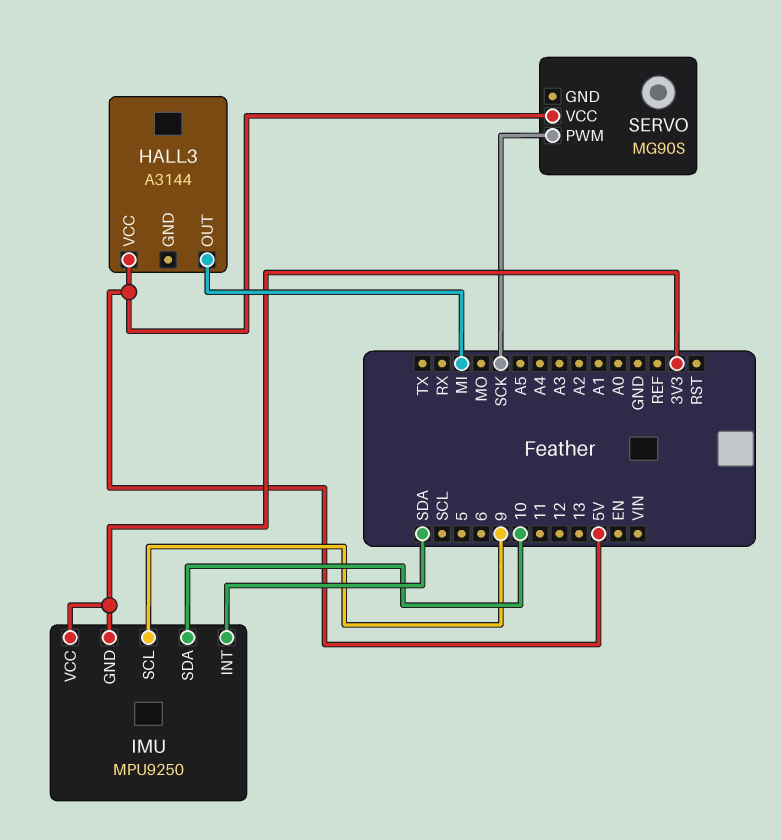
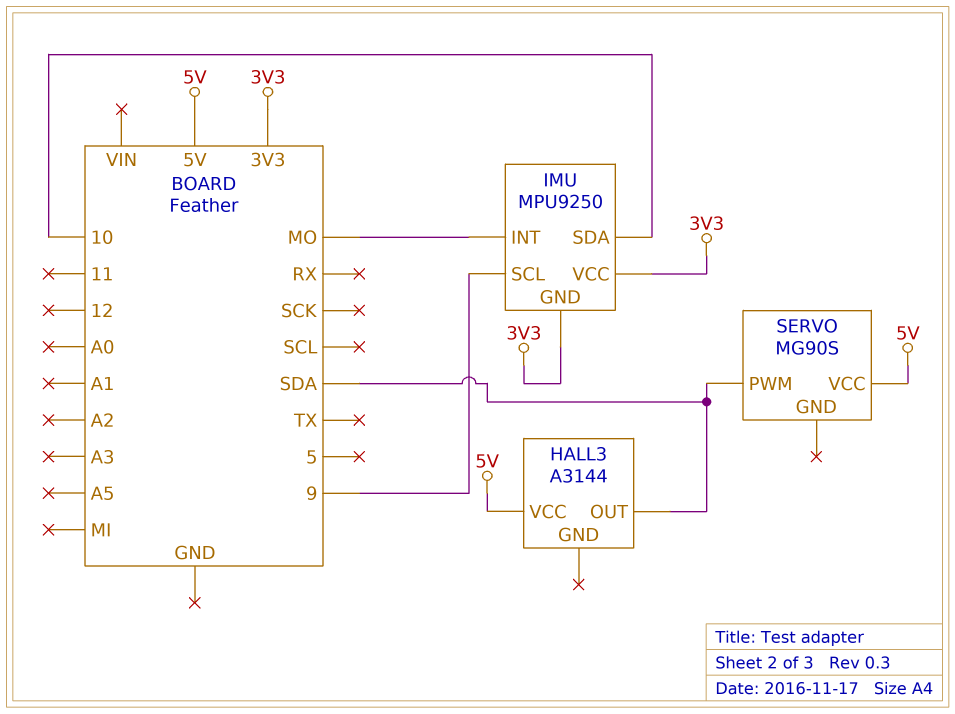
HALL3 pin OUT: MI -> SDA
IMU pin INT: SDA -> MO
SERVO pin PWM: SCK -> SDA

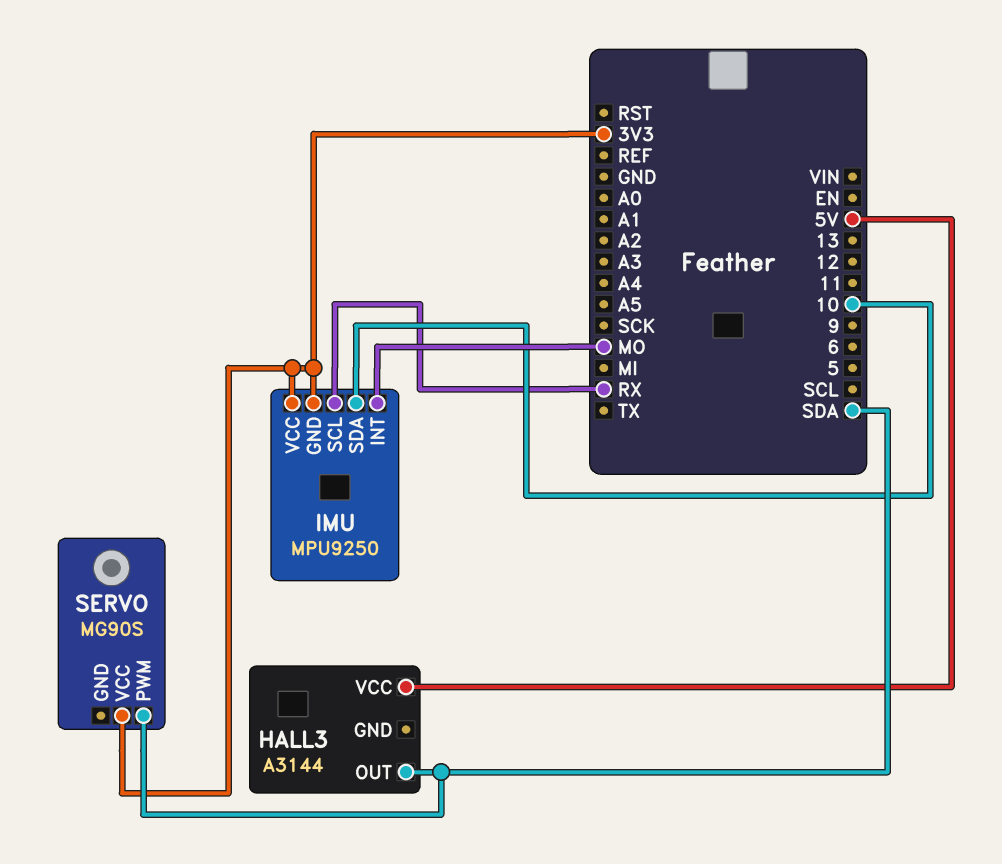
IMU pin SCL: 9 -> RX
SERVO pin VCC: 5V -> 3V3

